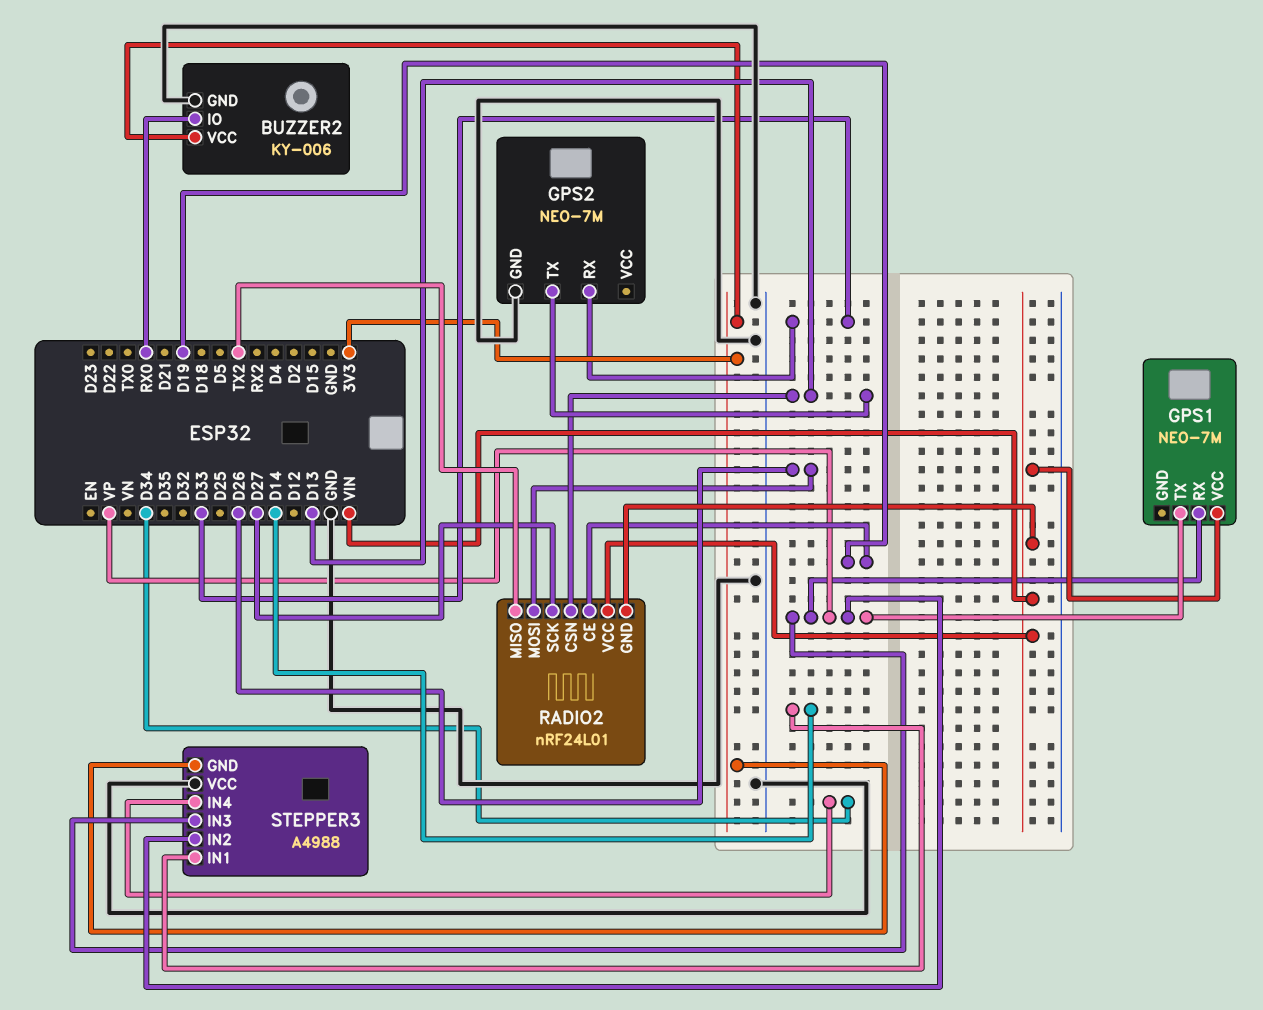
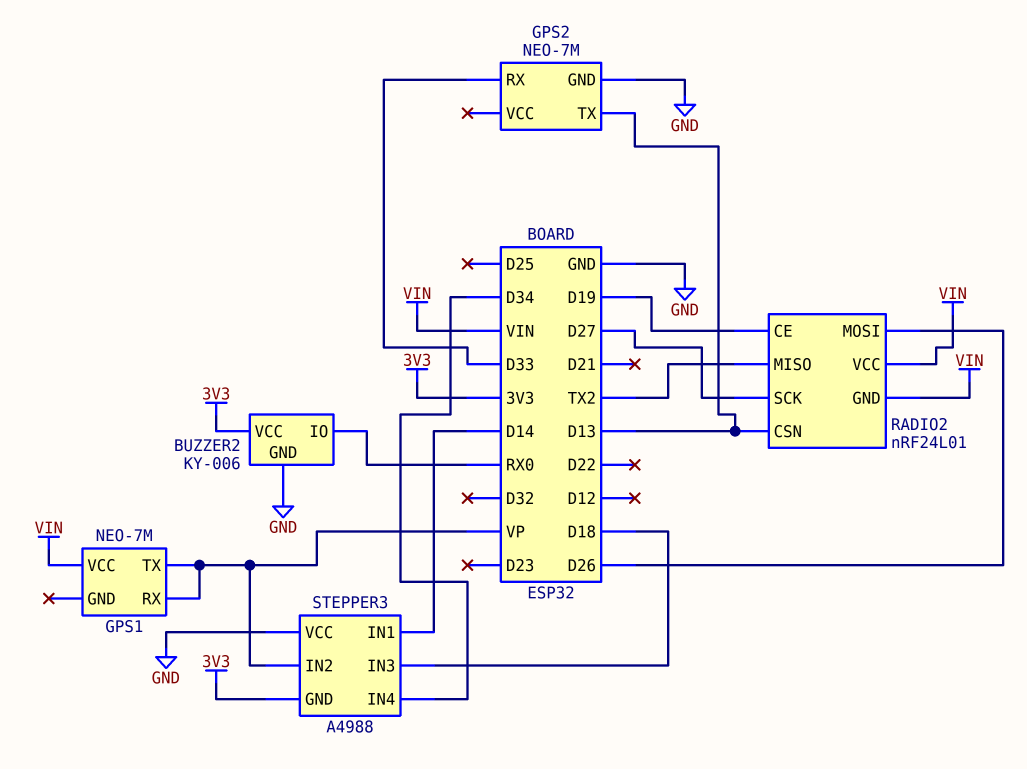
STEPPER3 pin IN3: VP -> D18

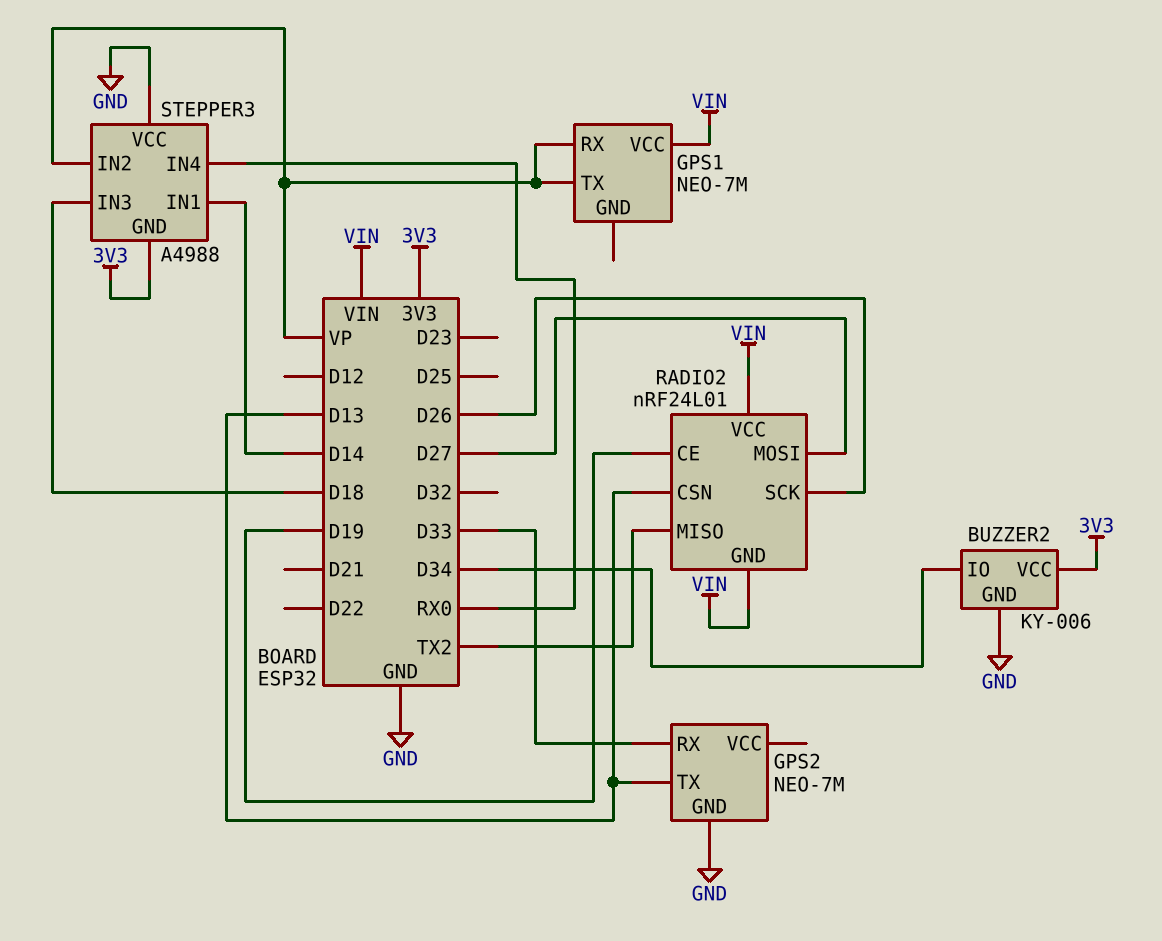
BUZZER2 pin IO: RX0 -> D34
RADIO2 pin MOSI: D26 -> D27
RADIO2 pin SCK: D27 -> D26
STEPPER3 pin IN4: D34 -> RX0

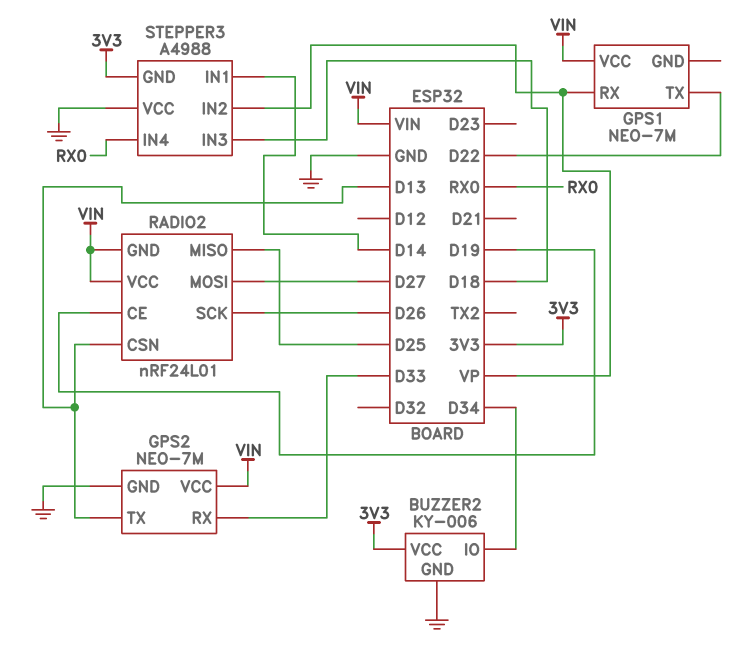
GPS1 pin TX: VP -> D22
GPS2 pin VCC: none -> VIN
RADIO2 pin MISO: TX2 -> D25

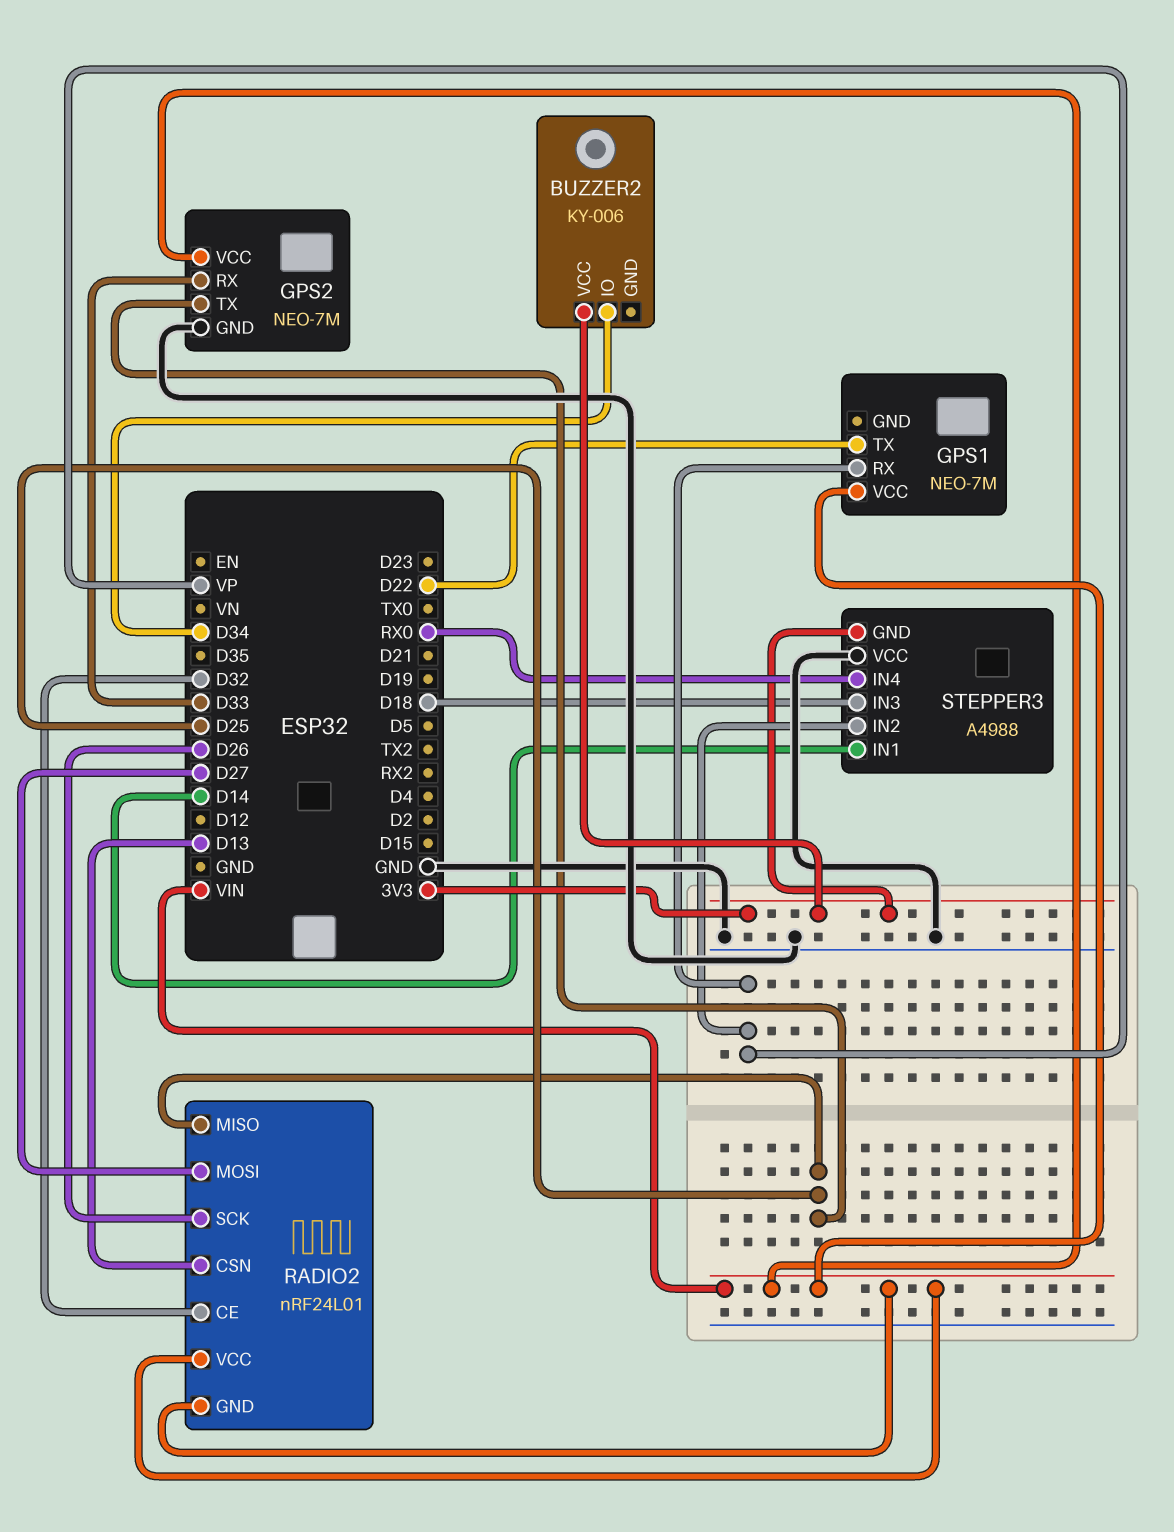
BUZZER2 pin GND: GND -> none
GPS2 pin TX: D13 -> D25
RADIO2 pin CE: D19 -> D32

